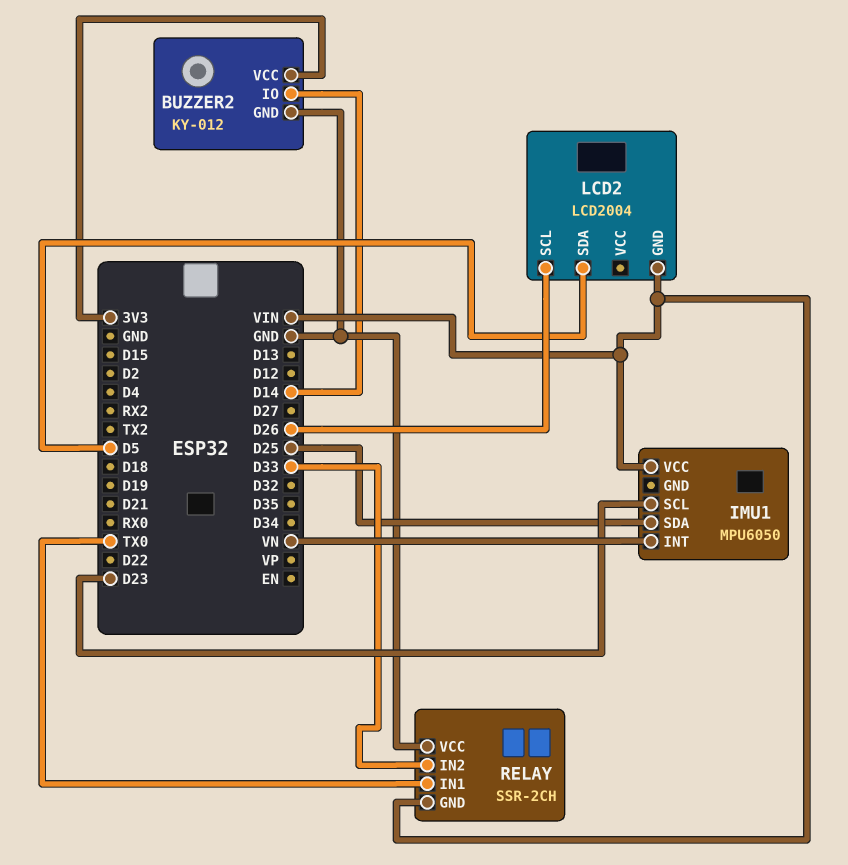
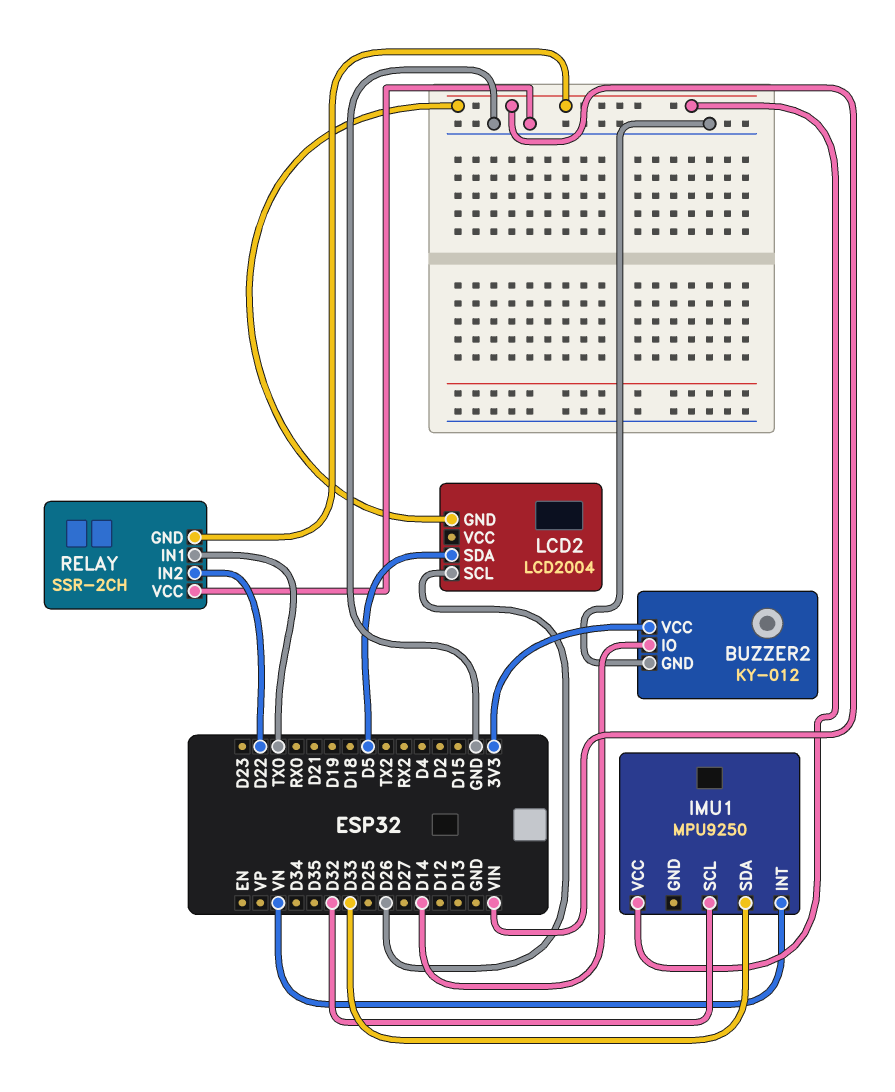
IMU1: MPU6050 -> MPU9250
IMU1 pin SCL: D23 -> D32
IMU1 pin SDA: D25 -> D33
RELAY pin IN2: D33 -> D22

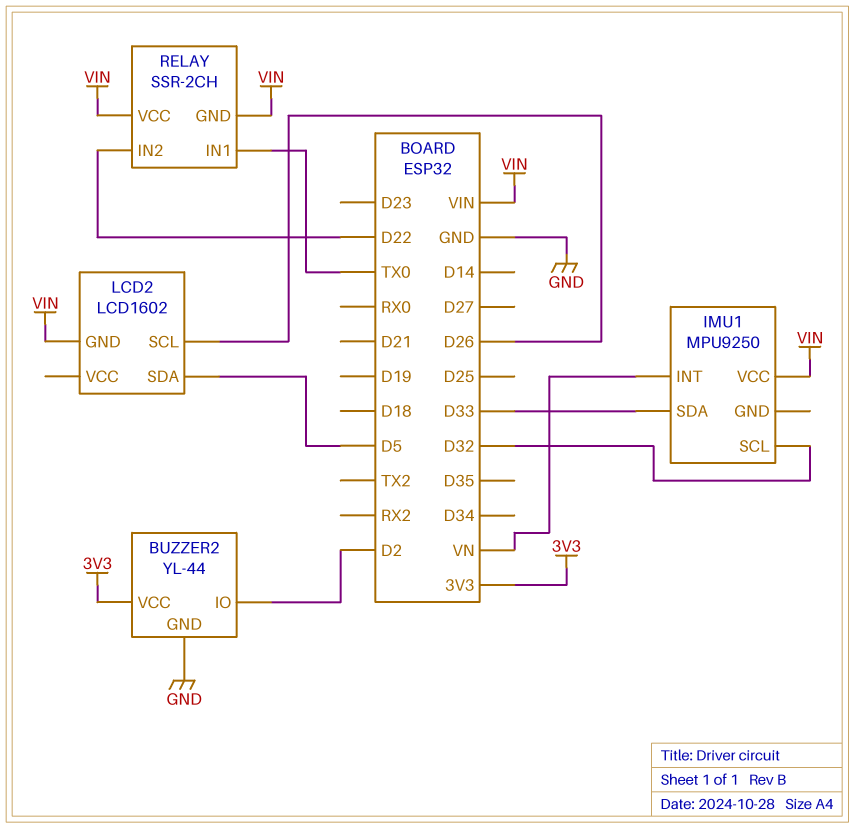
BUZZER2: KY-012 -> YL-44
BUZZER2 pin IO: D14 -> D2
LCD2: LCD2004 -> LCD1602
RELAY pin VCC: GND -> VIN

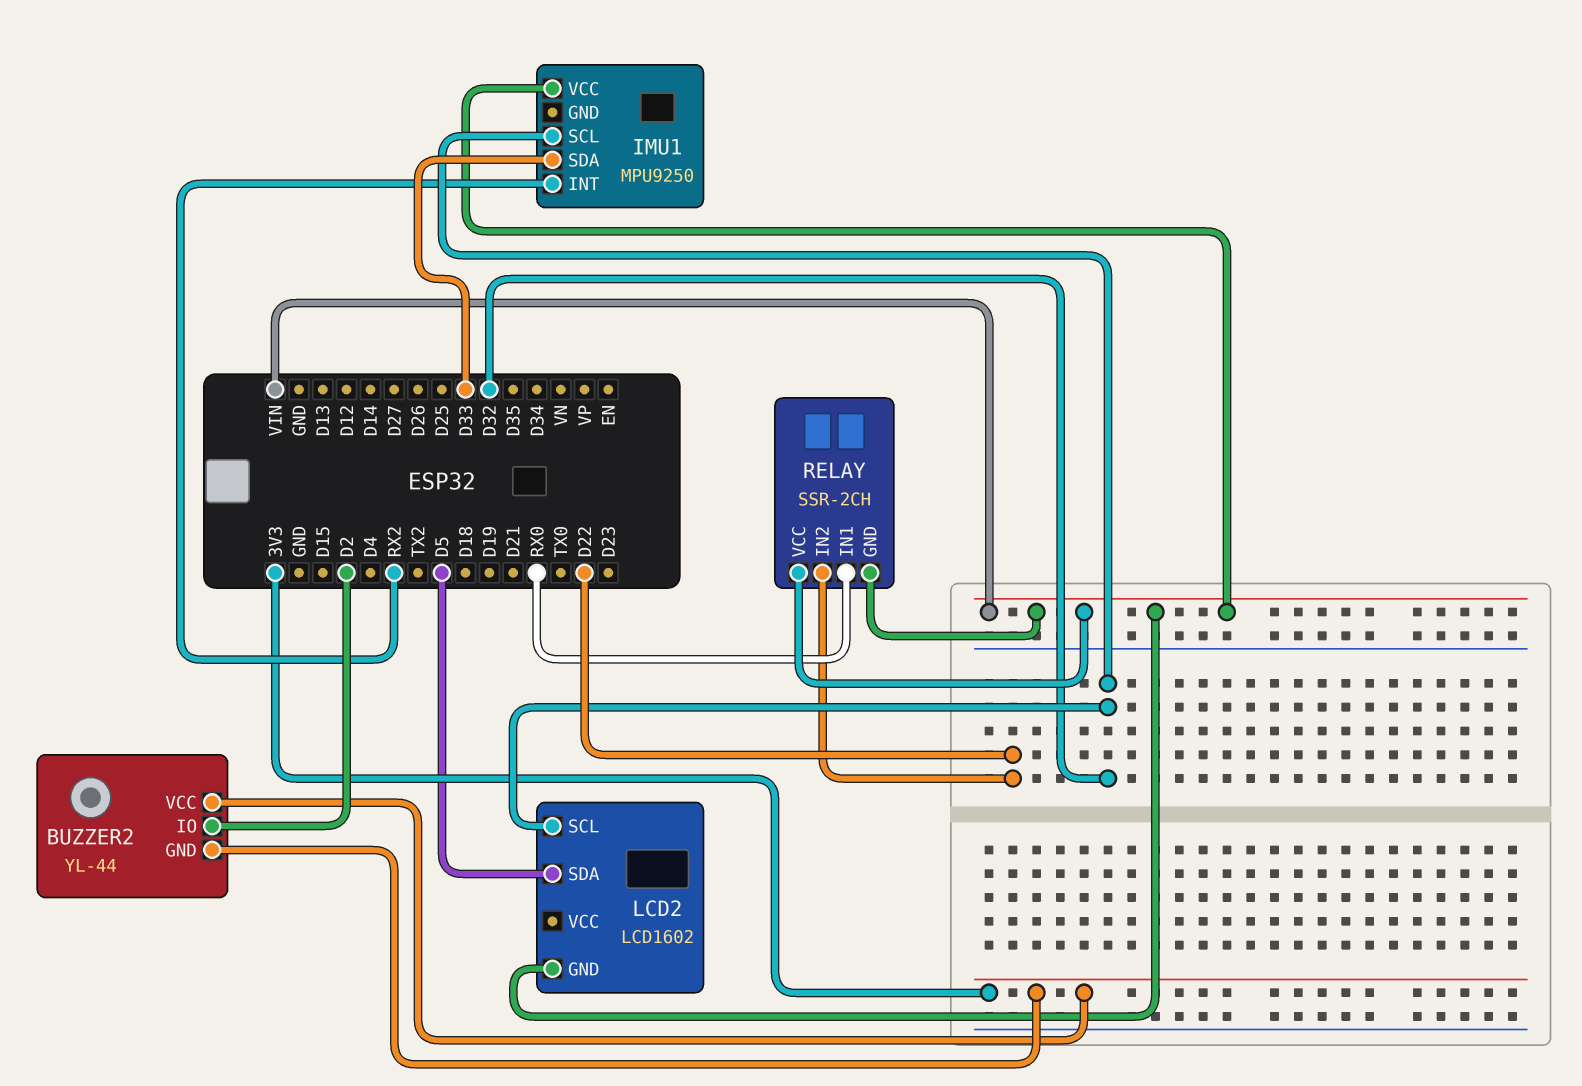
BUZZER2 pin GND: GND -> 3V3
IMU1 pin INT: VN -> RX2
LCD2 pin SCL: D26 -> D32
RELAY pin IN1: TX0 -> RX0

